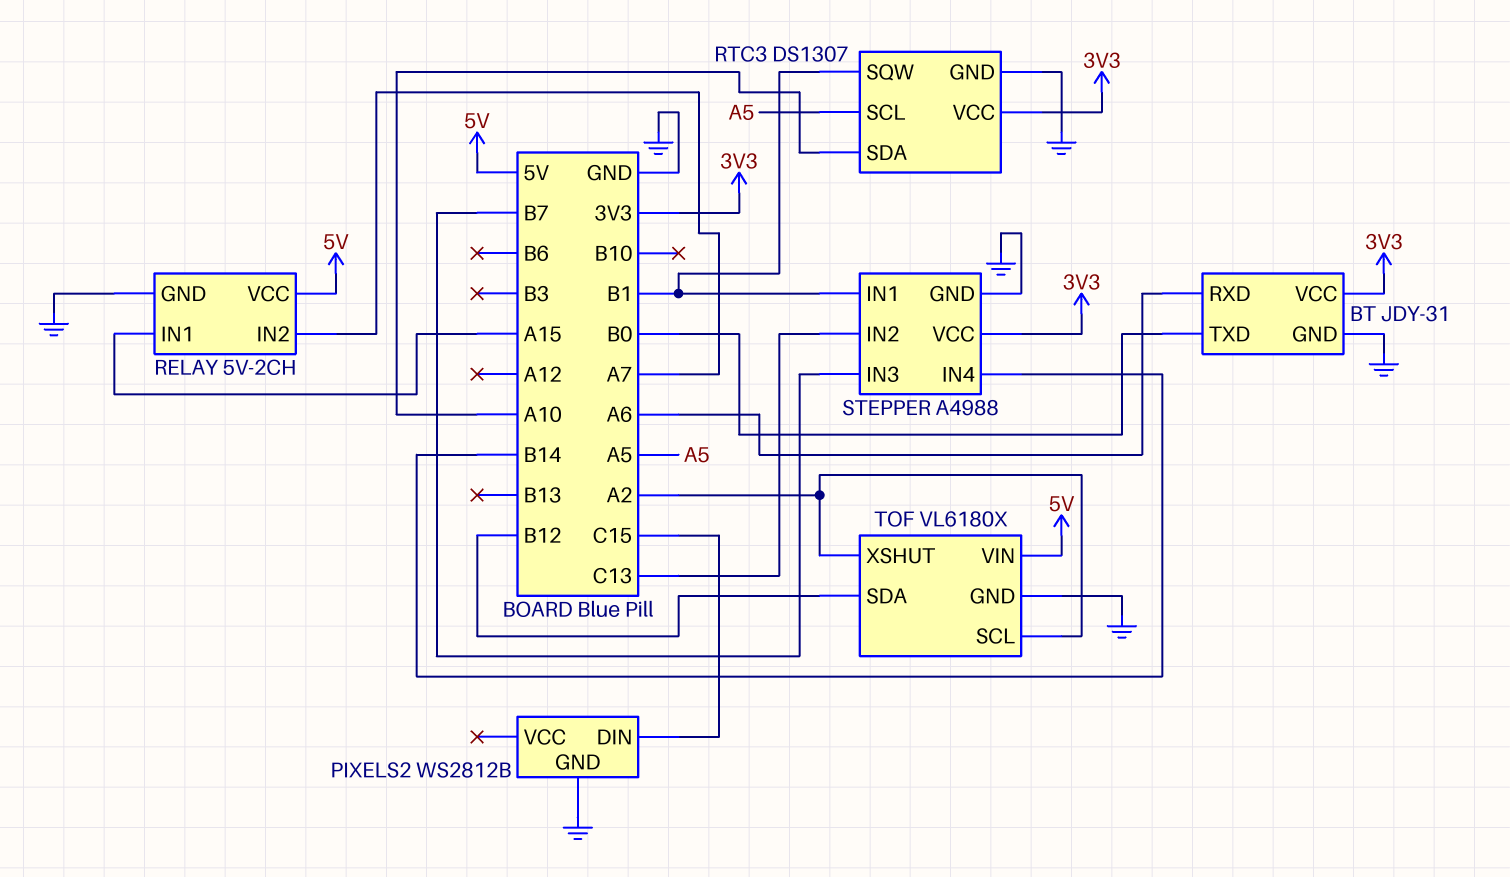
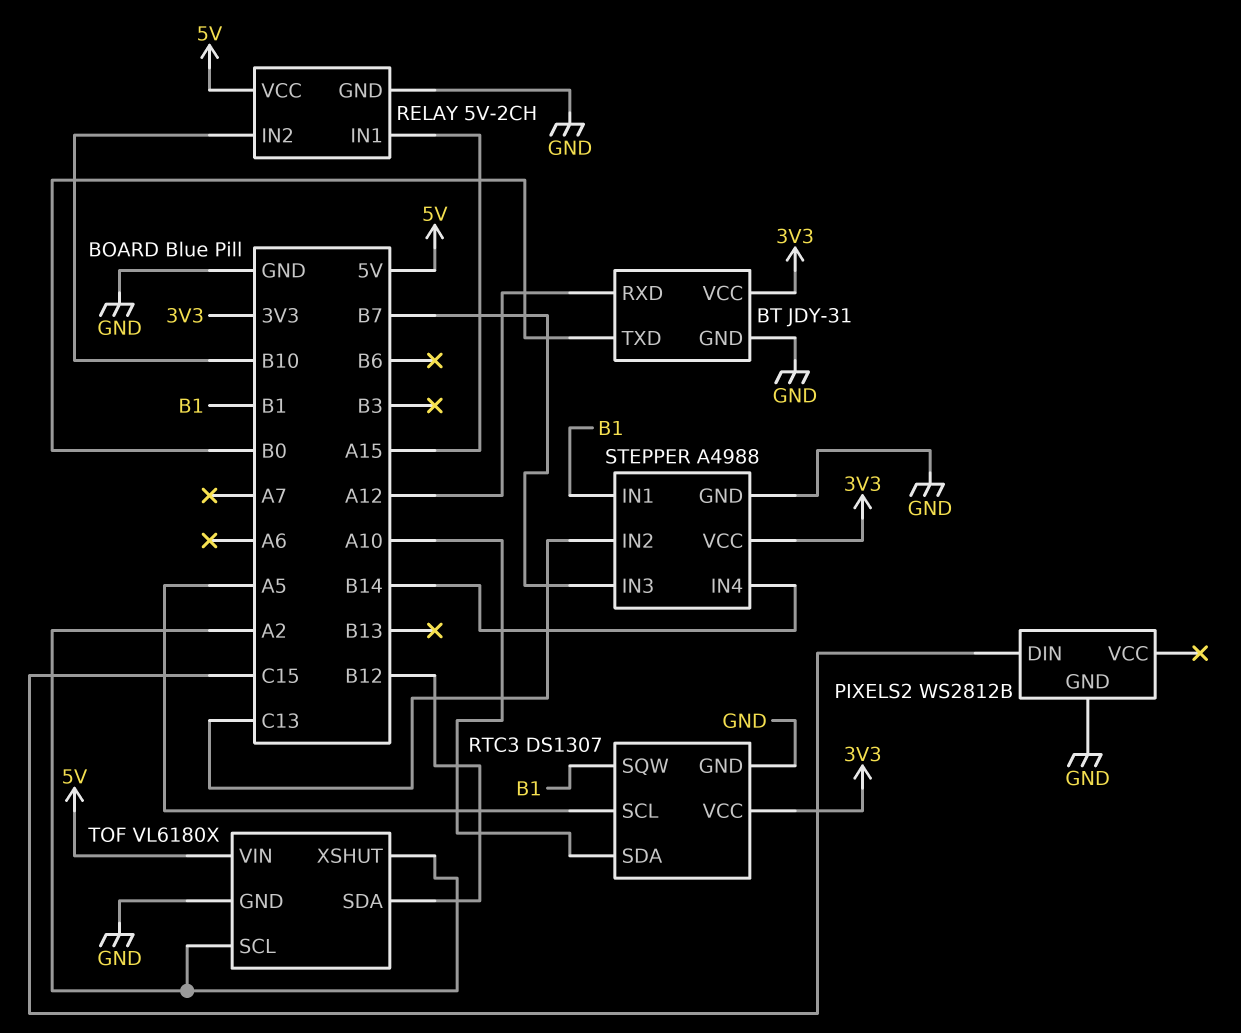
BT pin RXD: A6 -> A12
RELAY pin IN2: A7 -> B10

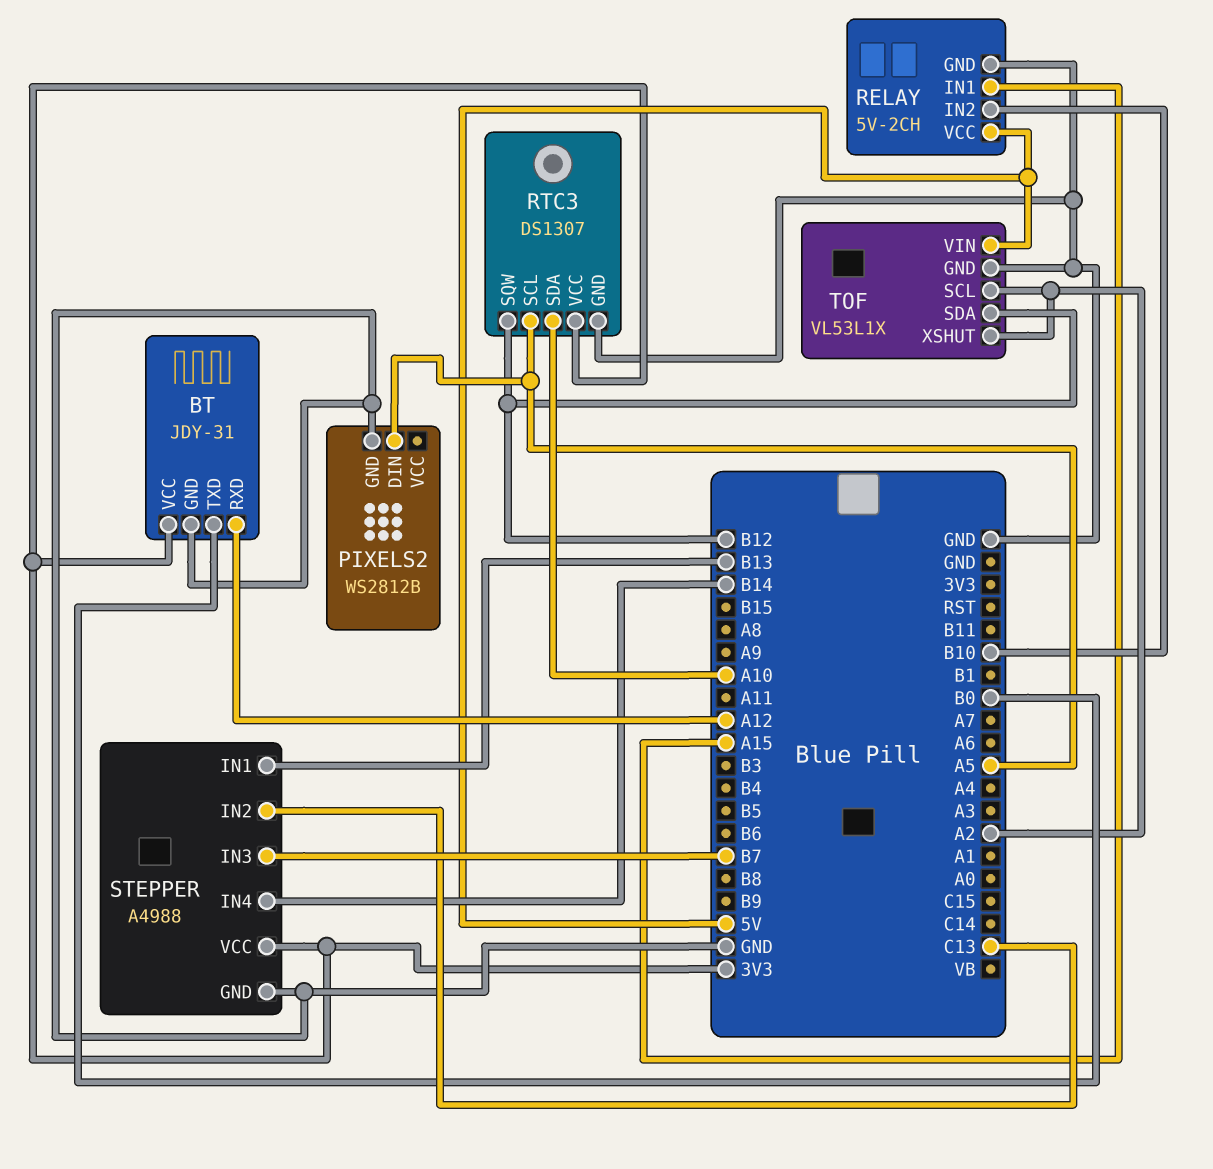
PIXELS2 pin DIN: C15 -> A5
RTC3 pin SQW: B1 -> B12
STEPPER pin IN1: B1 -> B13
TOF: VL6180X -> VL53L1X

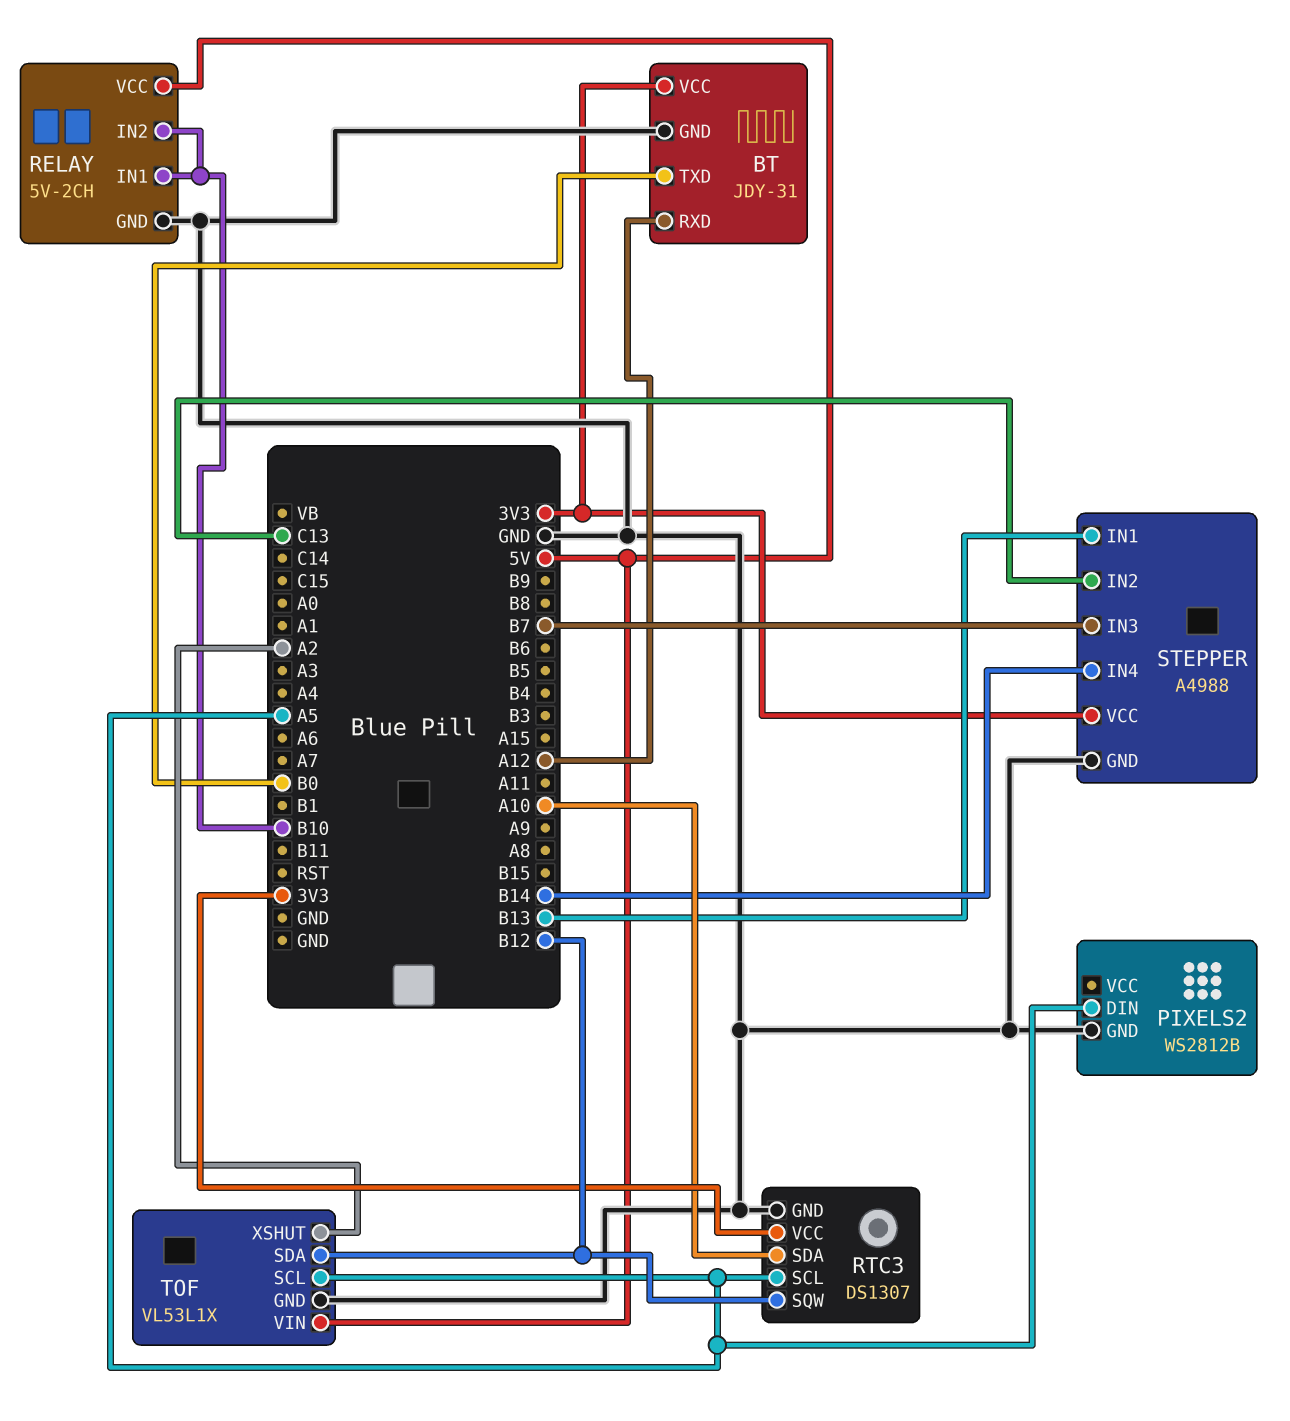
RELAY pin IN1: A15 -> B10
TOF pin SCL: A2 -> A5

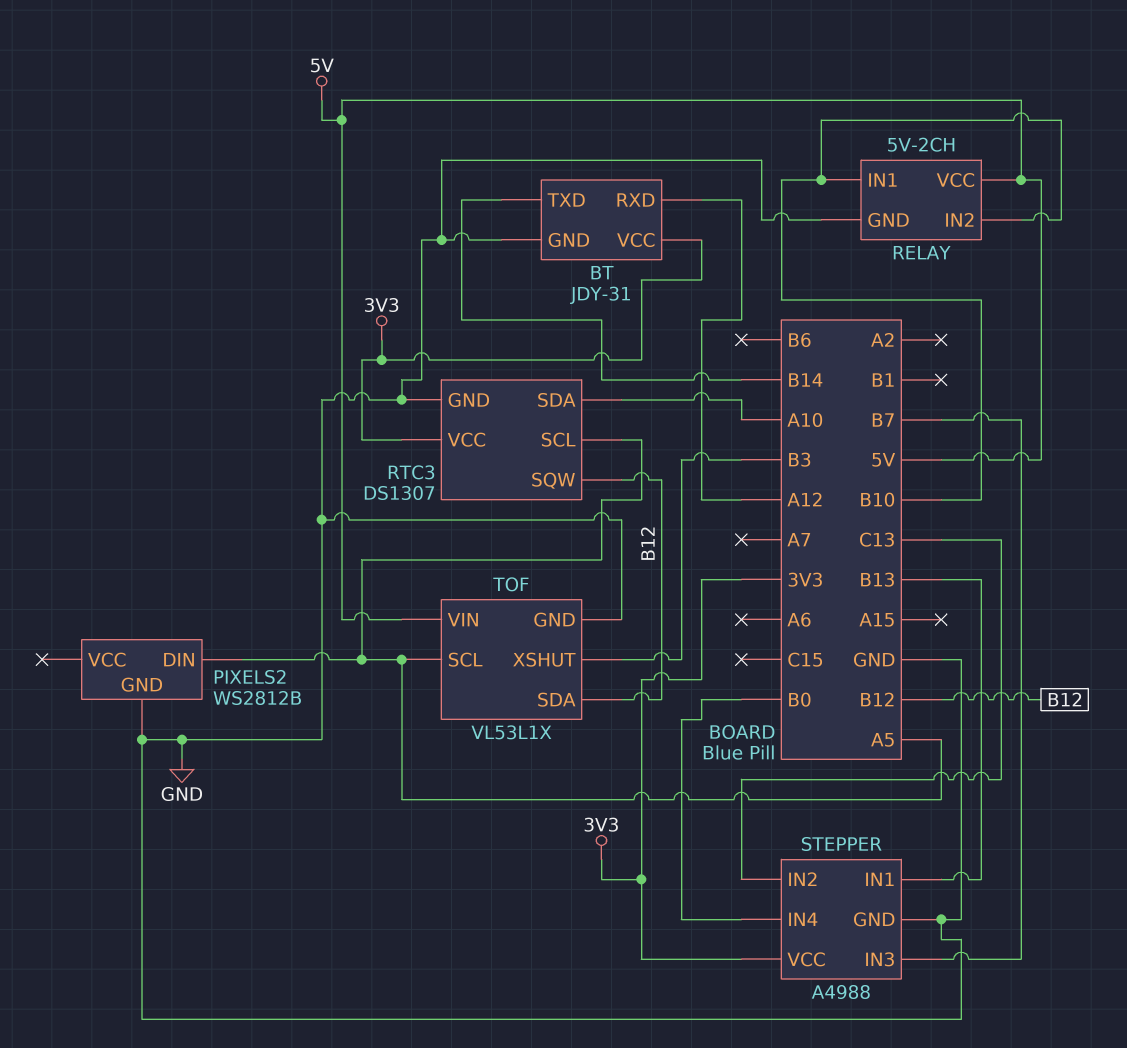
BT pin TXD: B0 -> B14
STEPPER pin IN4: B14 -> B0
TOF pin XSHUT: A2 -> B3

